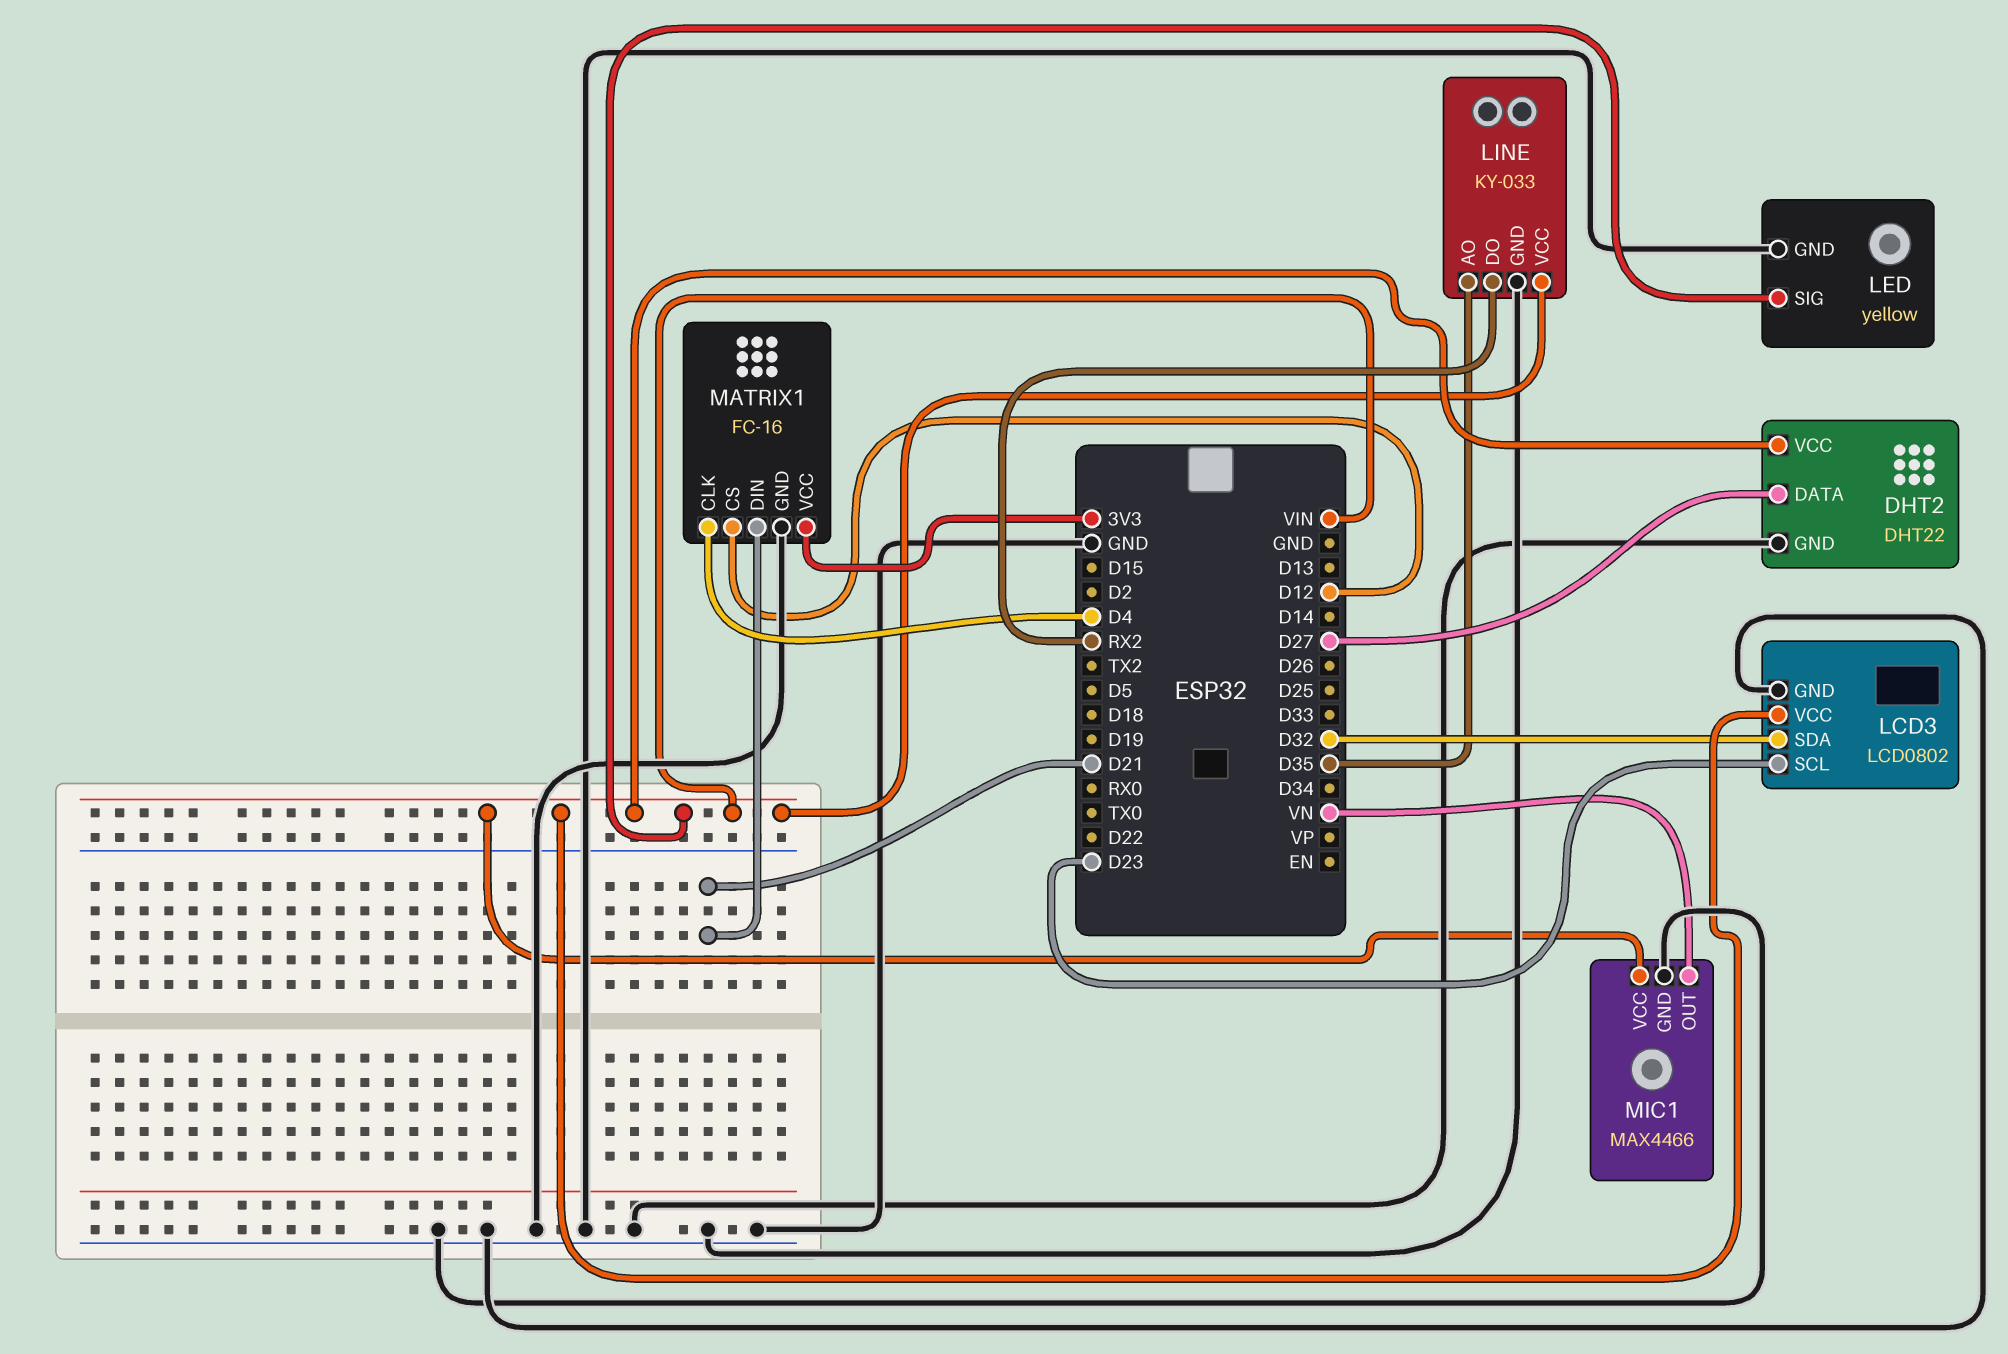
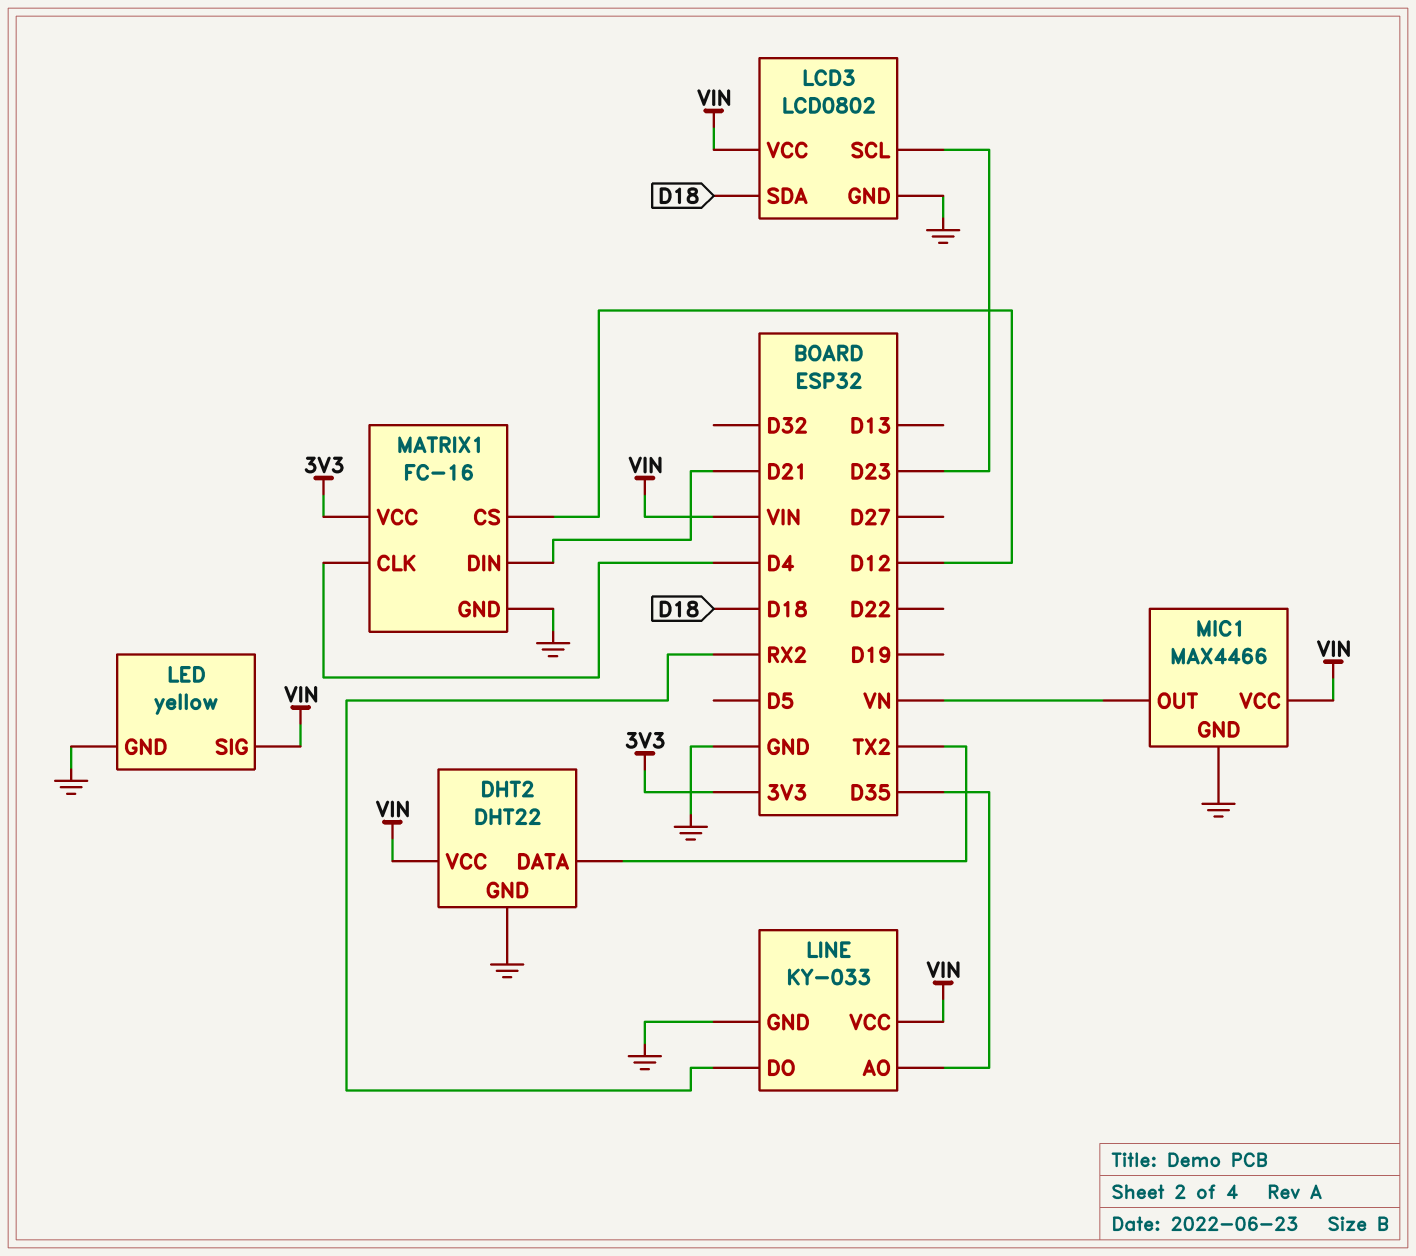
DHT2 pin DATA: D27 -> TX2
LCD3 pin SDA: D32 -> D18

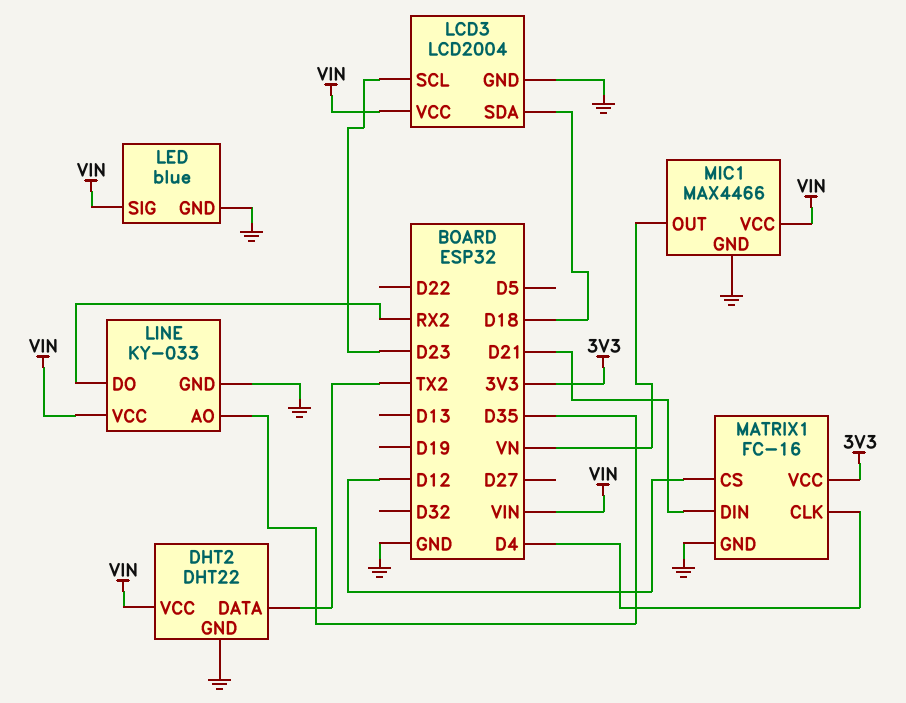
LCD3: LCD0802 -> LCD2004
LED: yellow -> blue

